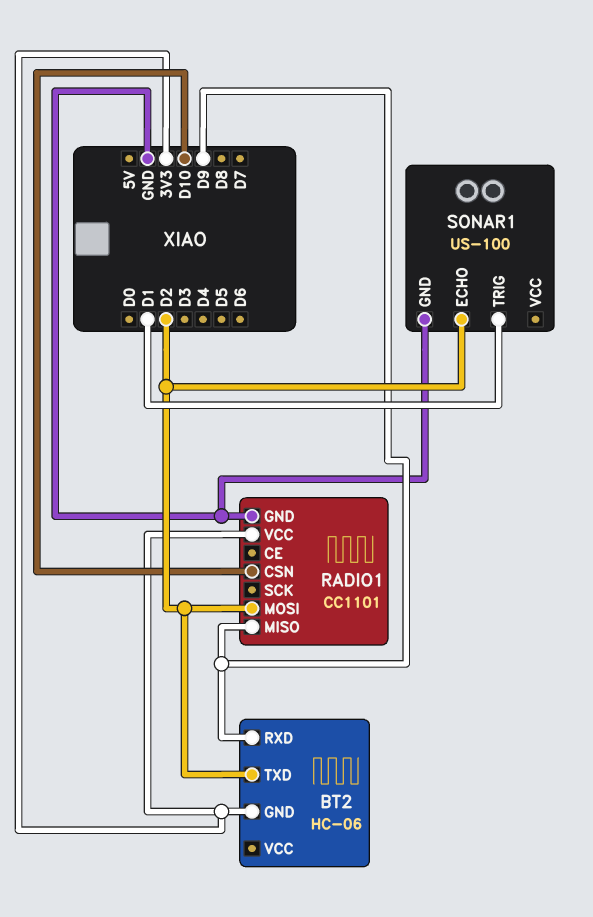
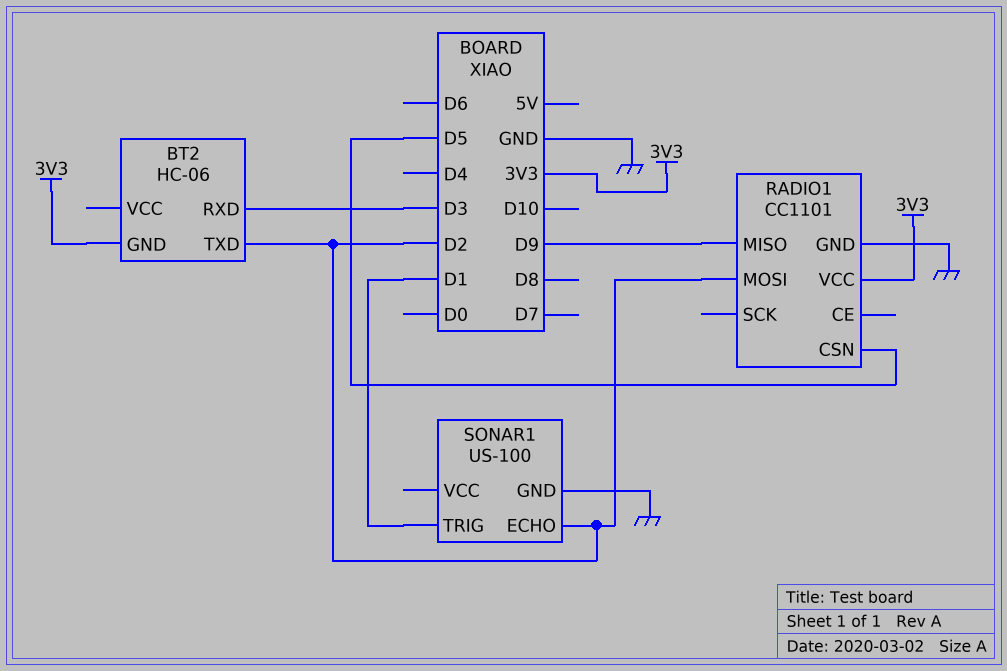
BT2 pin RXD: D9 -> D3
RADIO1 pin CSN: D10 -> D5

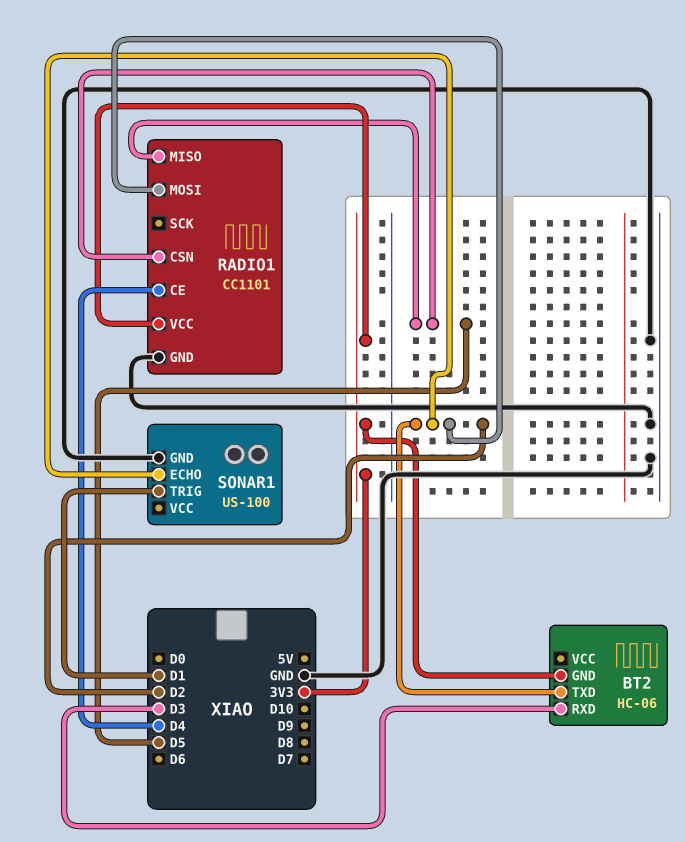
RADIO1 pin CE: none -> D4
RADIO1 pin MISO: D9 -> D5

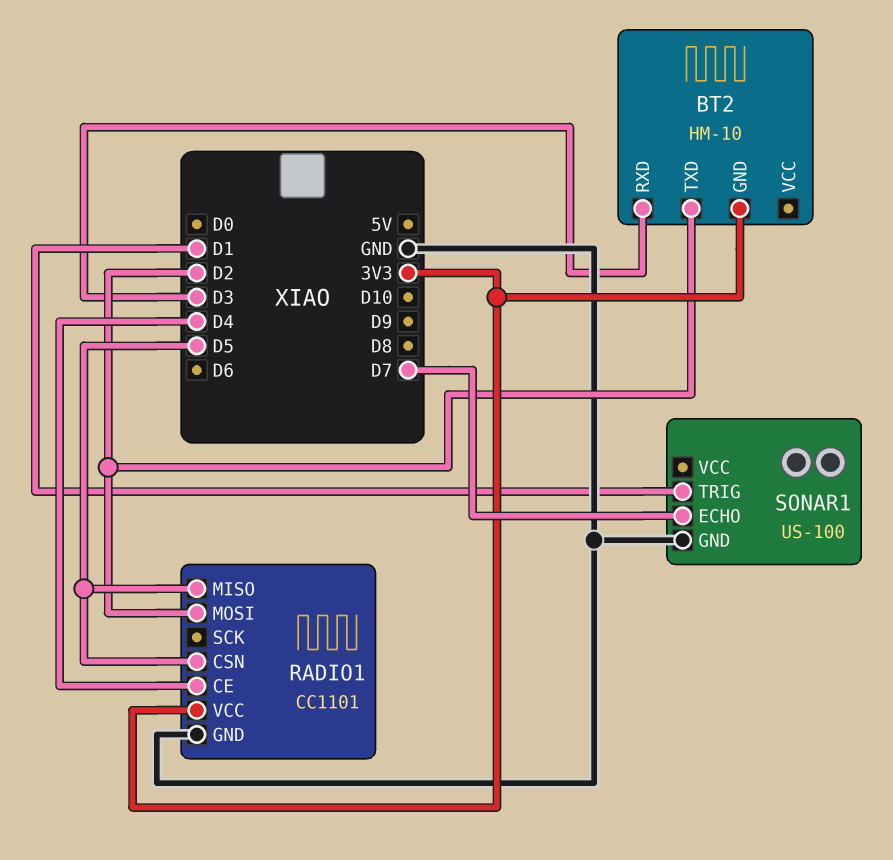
BT2: HC-06 -> HM-10
SONAR1 pin ECHO: D2 -> D7

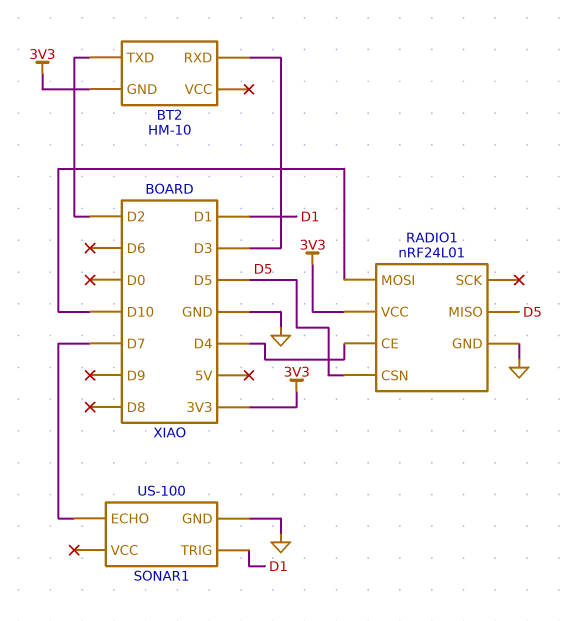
RADIO1: CC1101 -> nRF24L01
RADIO1 pin MOSI: D2 -> D10

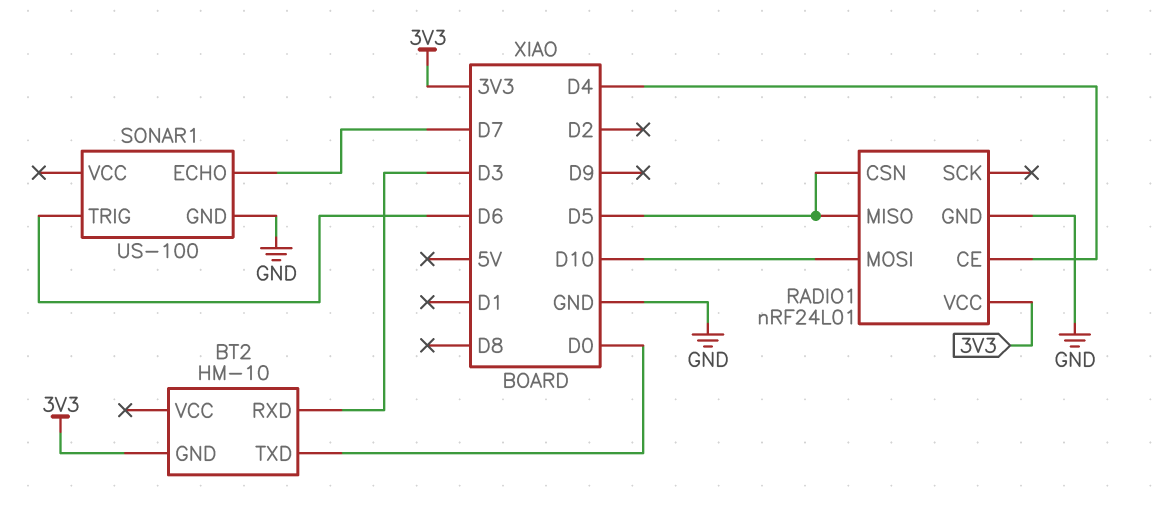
BT2 pin TXD: D2 -> D0
SONAR1 pin TRIG: D1 -> D6

